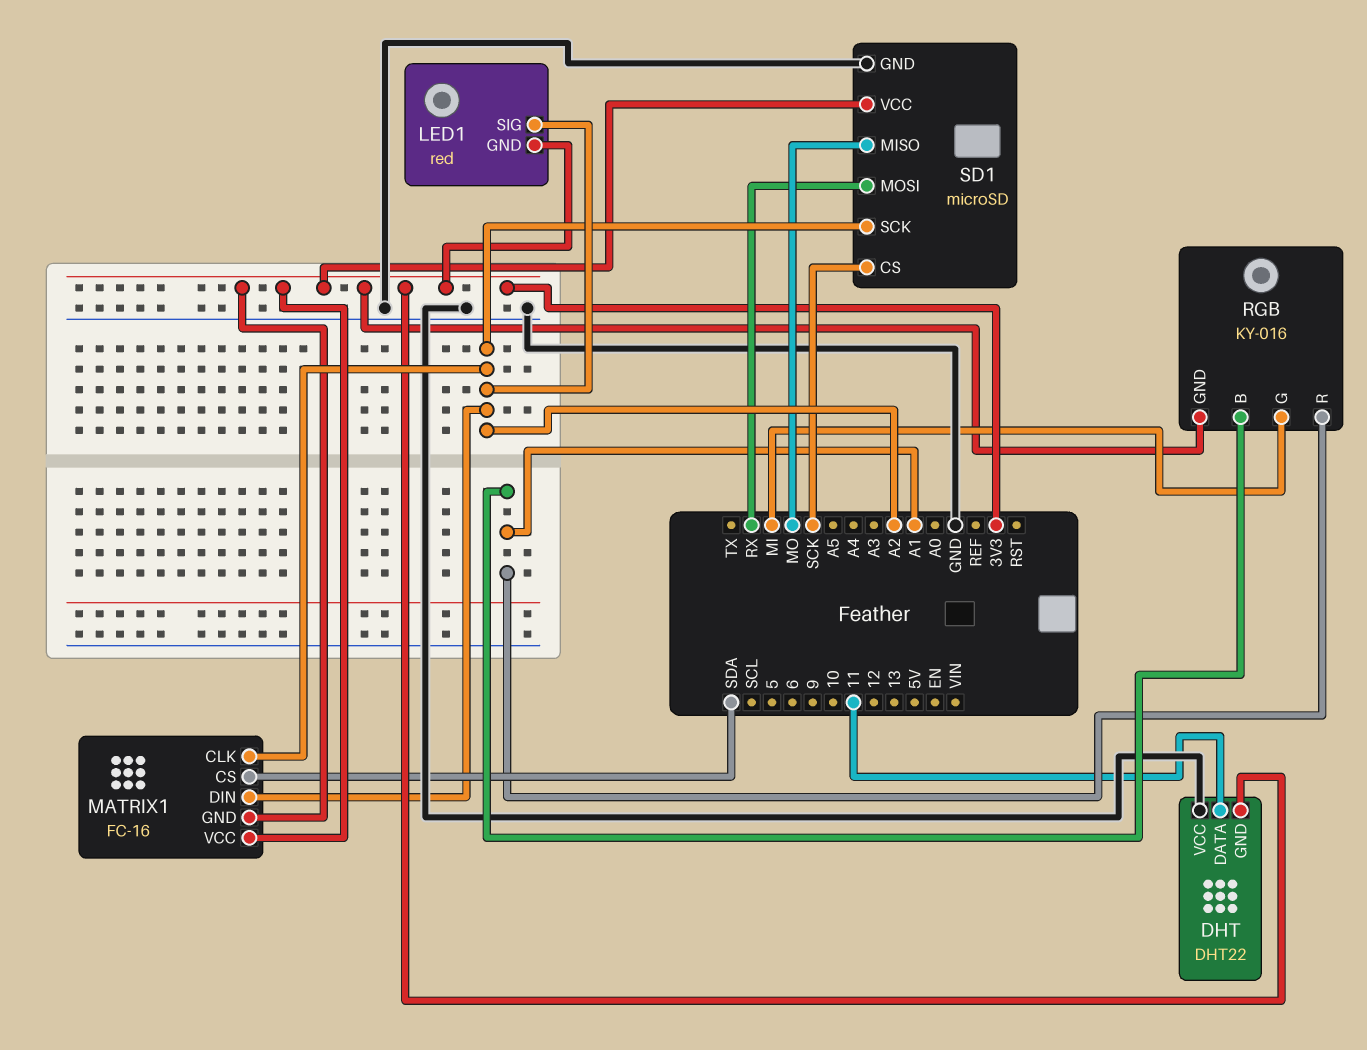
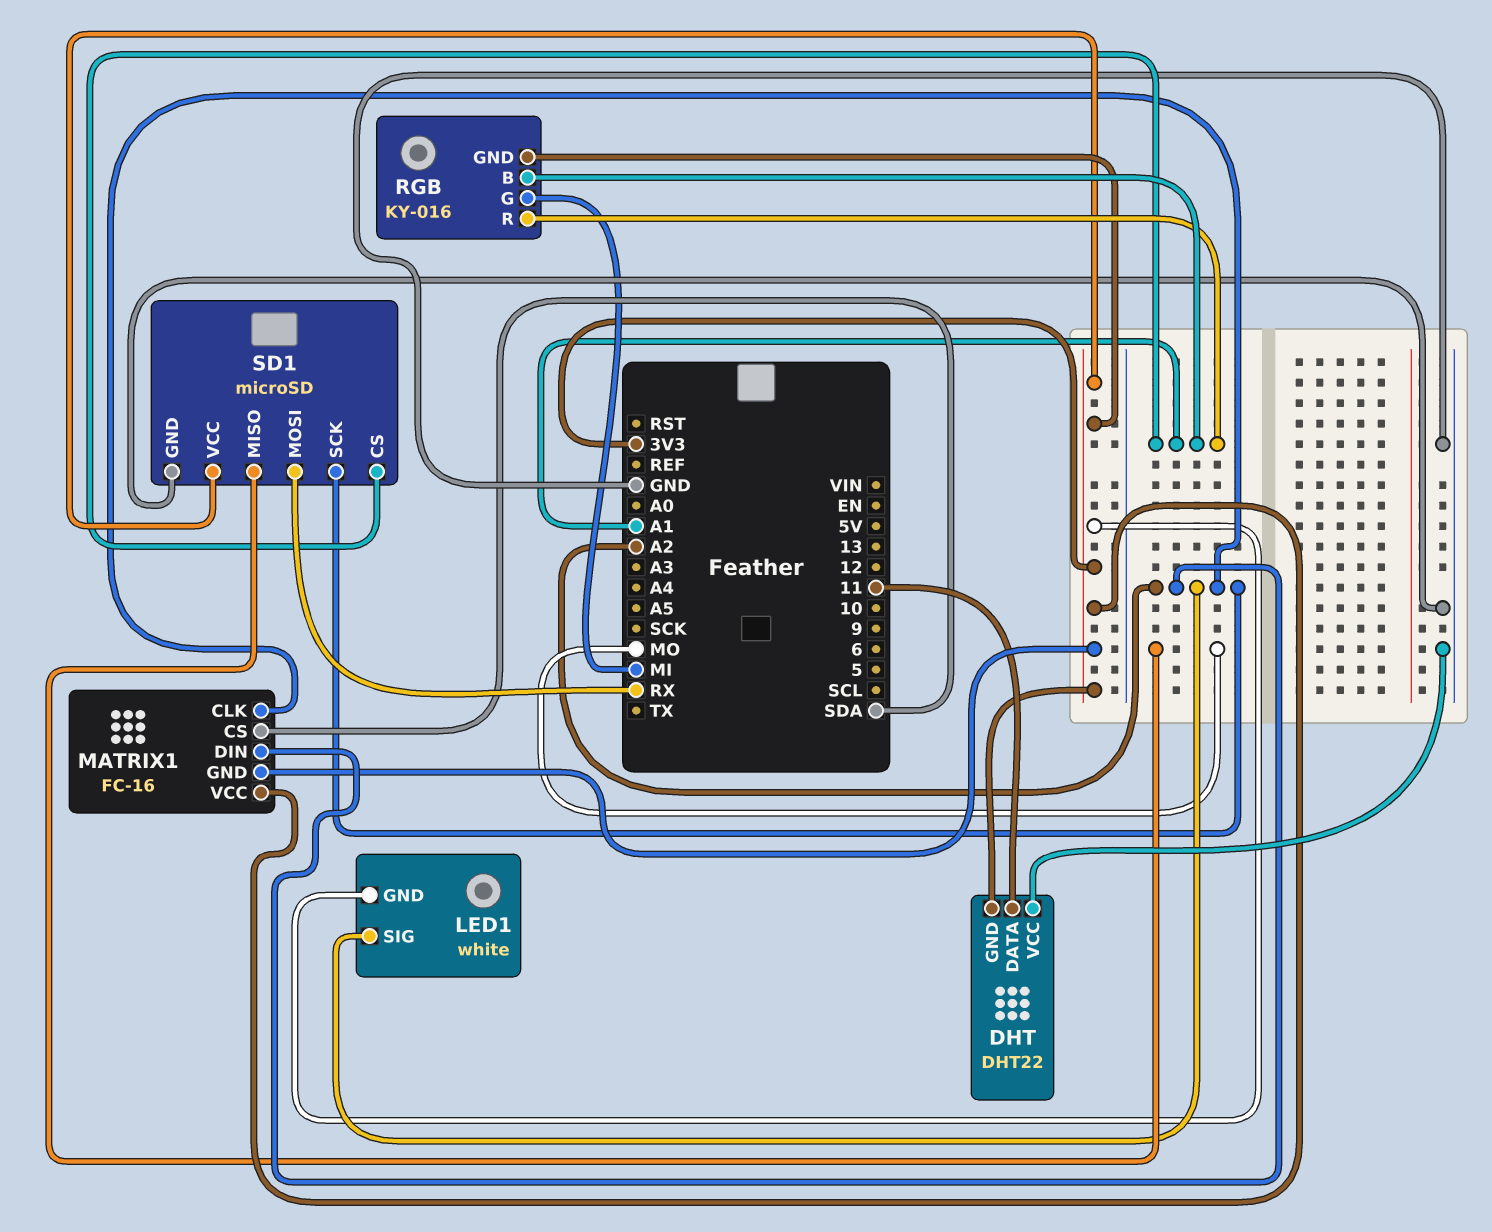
LED1: red -> white
SD1 pin CS: SCK -> A1

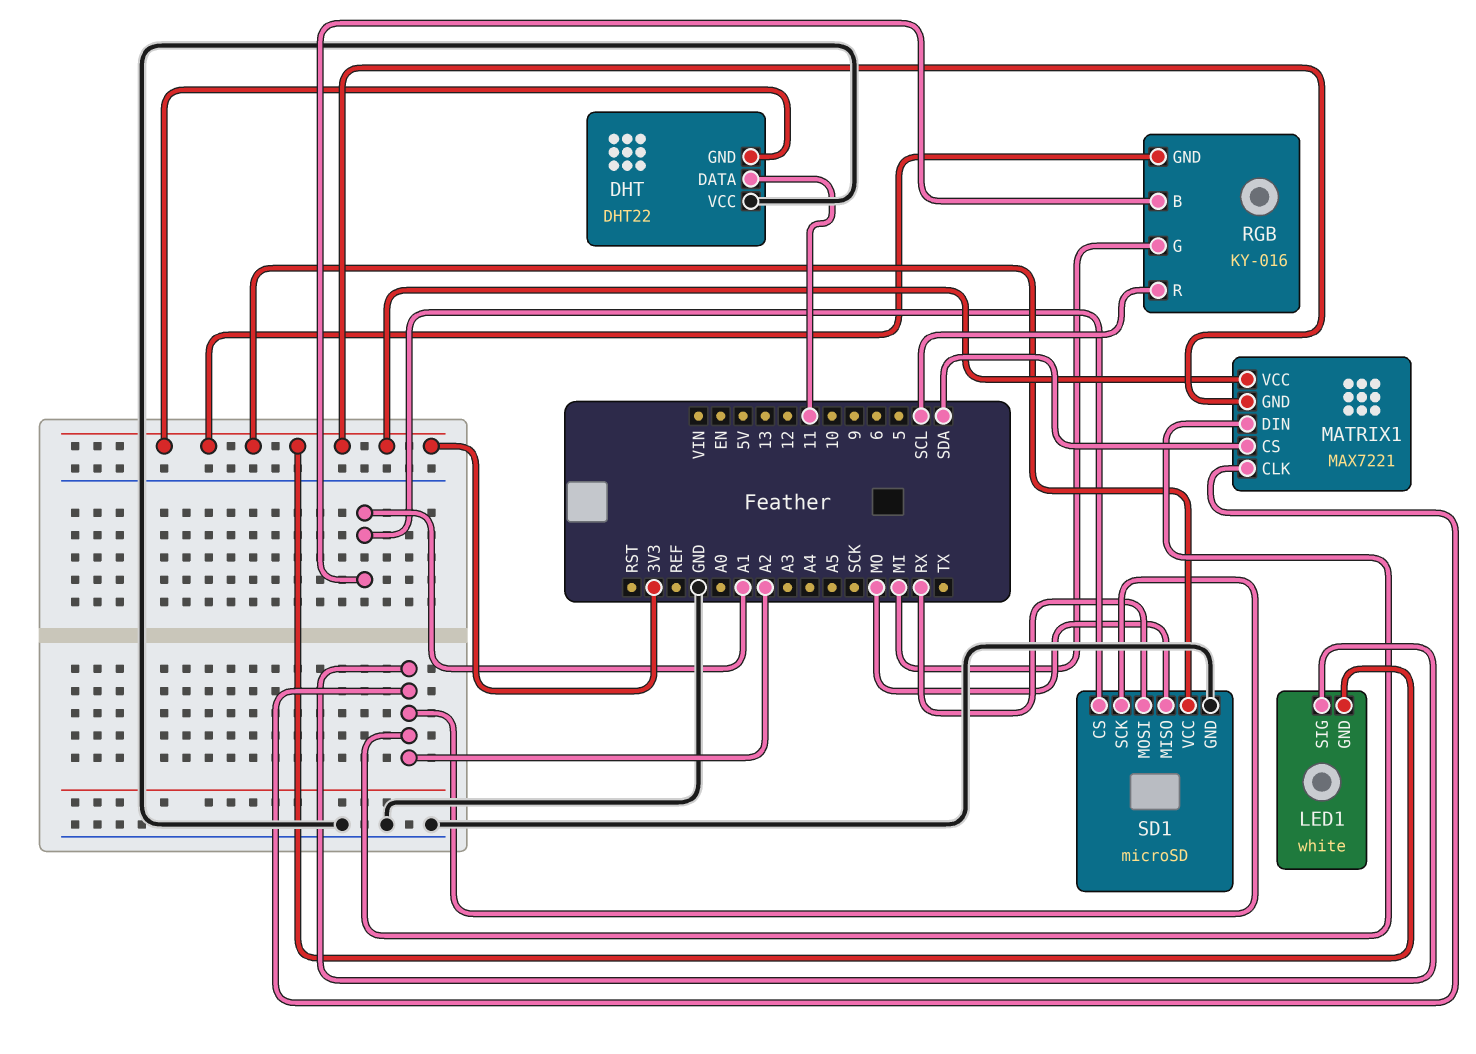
MATRIX1: FC-16 -> MAX7221
RGB pin R: A1 -> SCL

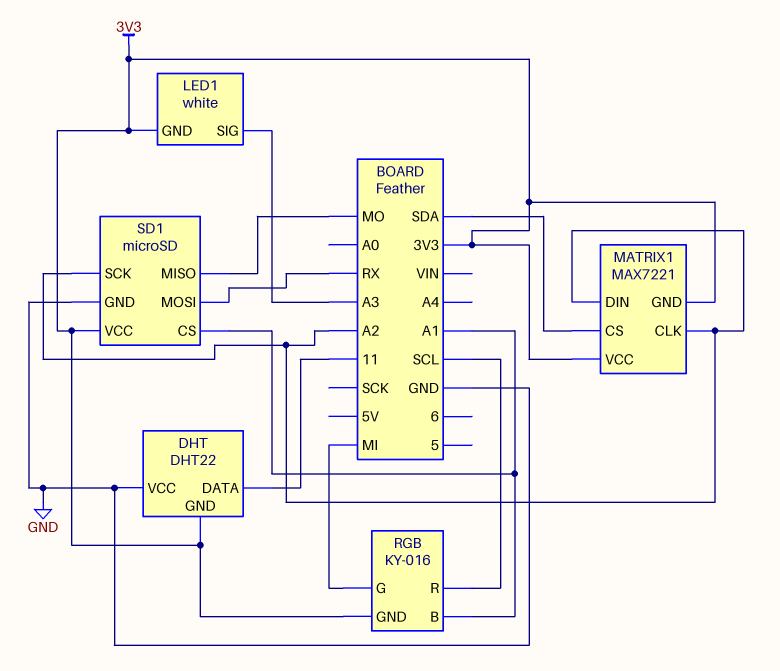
LED1 pin SIG: A2 -> A3

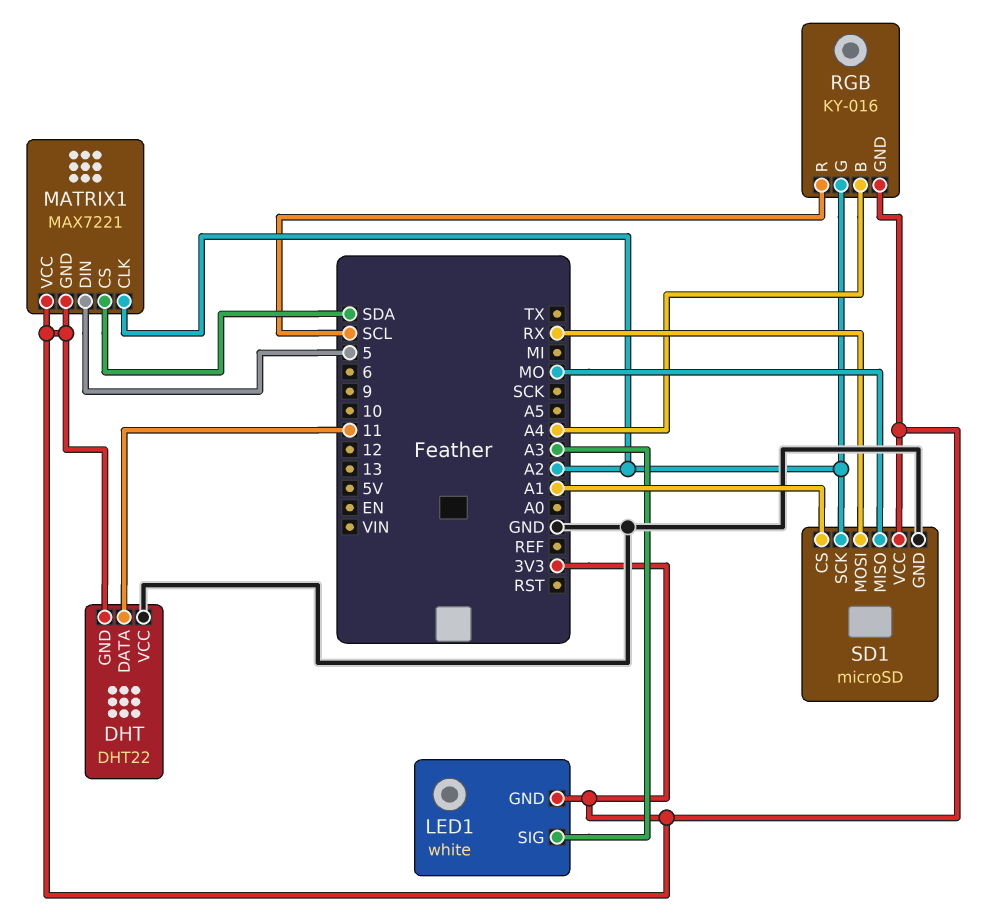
MATRIX1 pin DIN: A2 -> 5
RGB pin B: A1 -> A4
RGB pin G: MI -> A2

